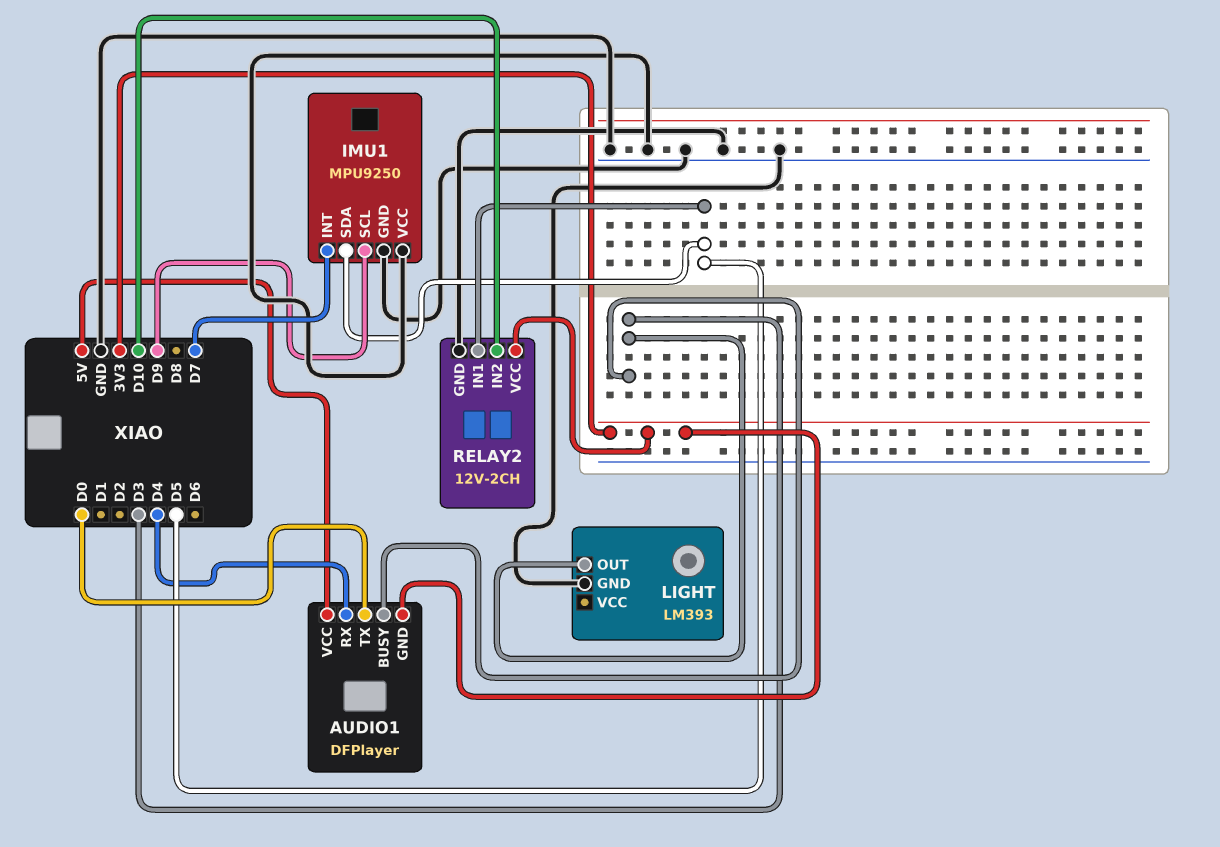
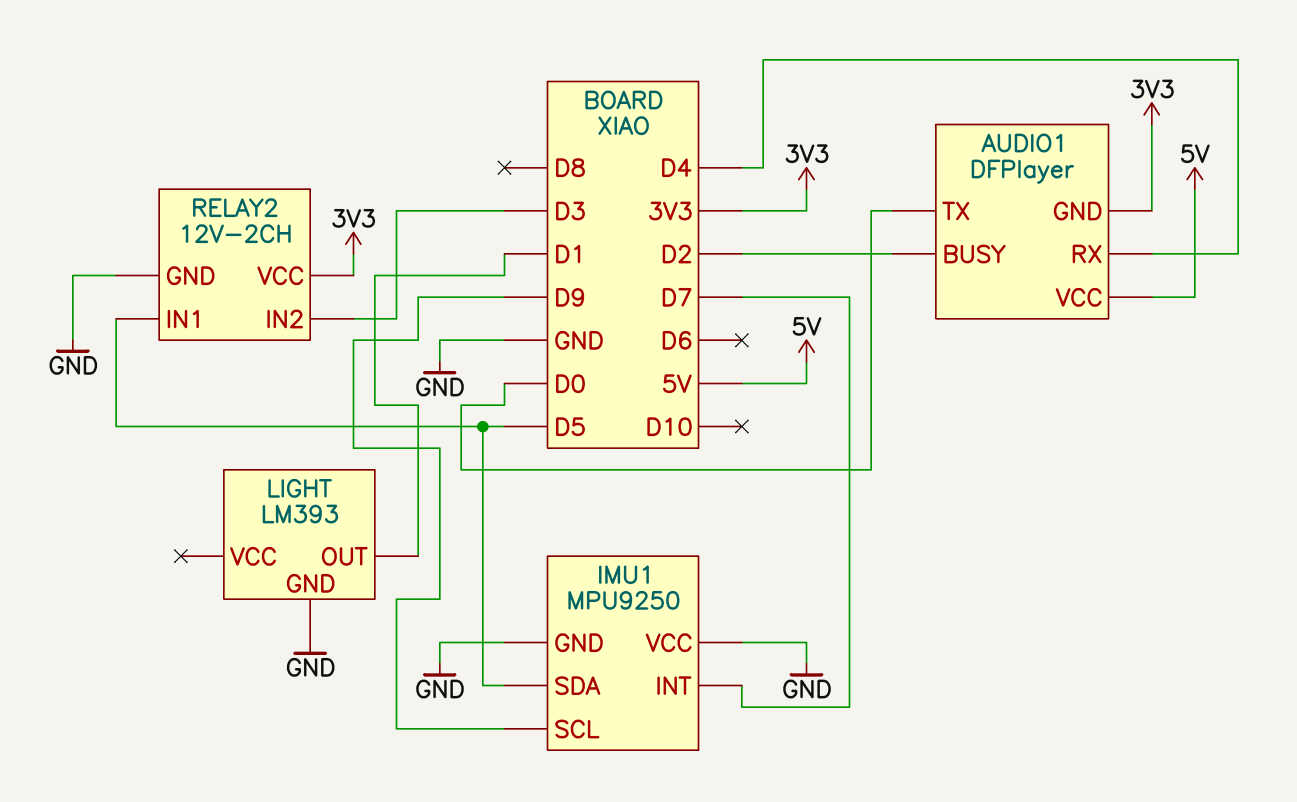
AUDIO1 pin BUSY: D3 -> D2
LIGHT pin OUT: D3 -> D1
RELAY2 pin IN2: D10 -> D3

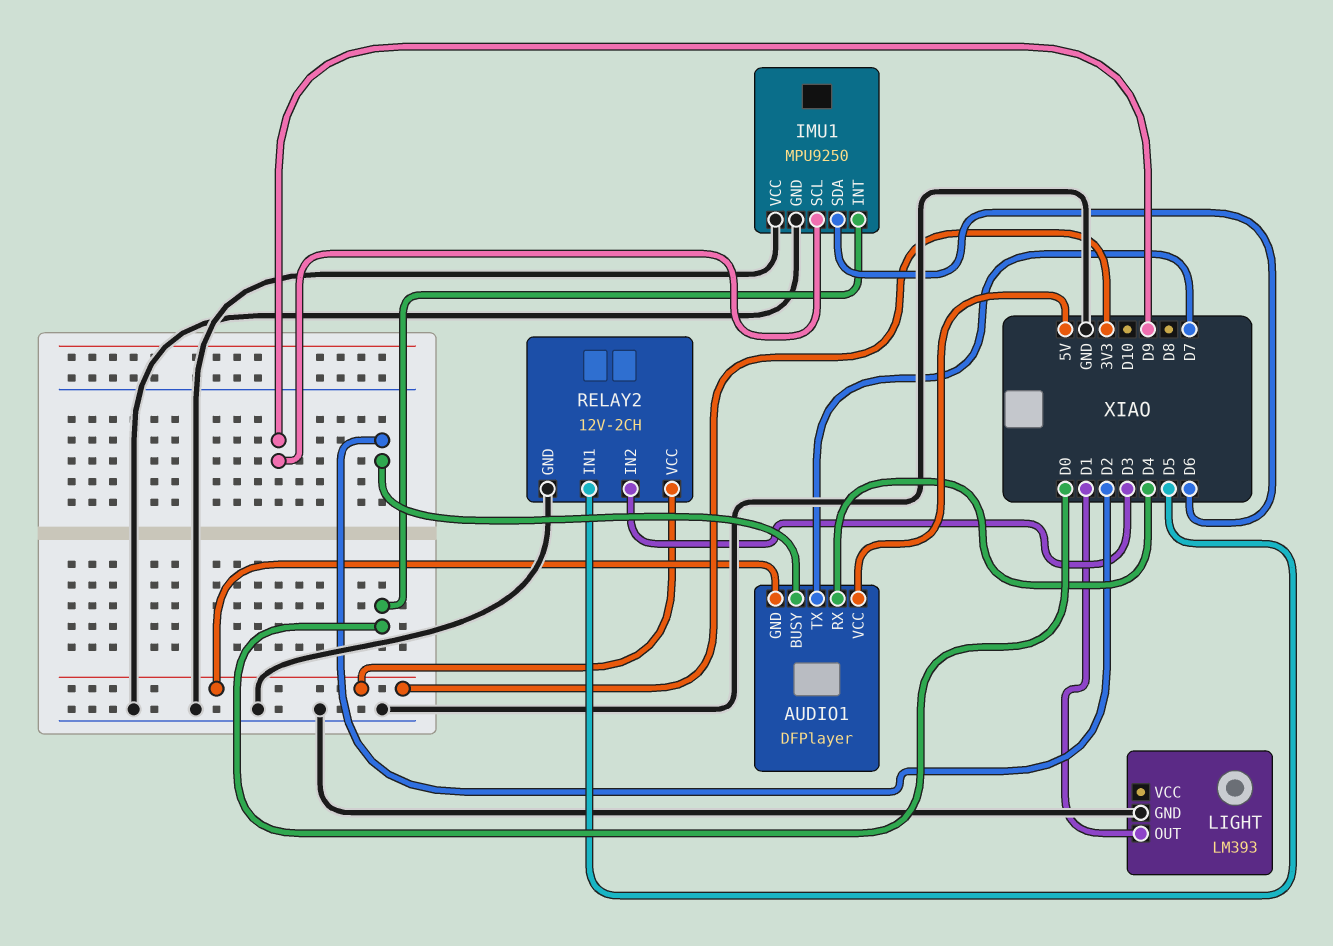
AUDIO1 pin TX: D0 -> D7
IMU1 pin INT: D7 -> D0
IMU1 pin SDA: D5 -> D6

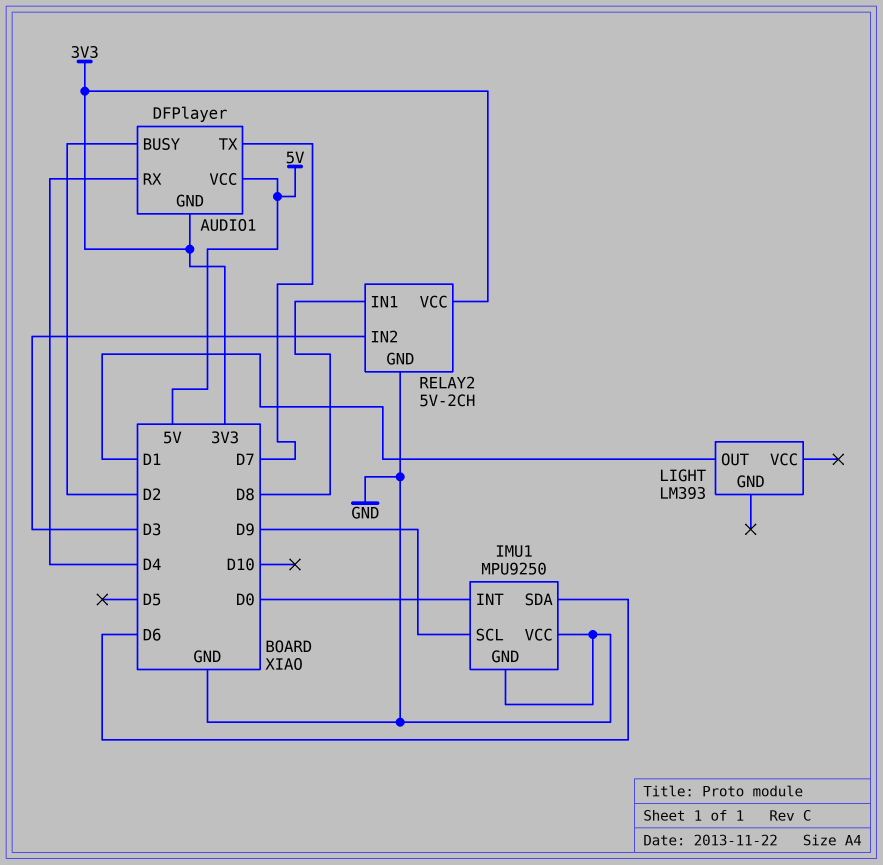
LIGHT pin GND: GND -> none
RELAY2: 12V-2CH -> 5V-2CH
RELAY2 pin IN1: D5 -> D8

